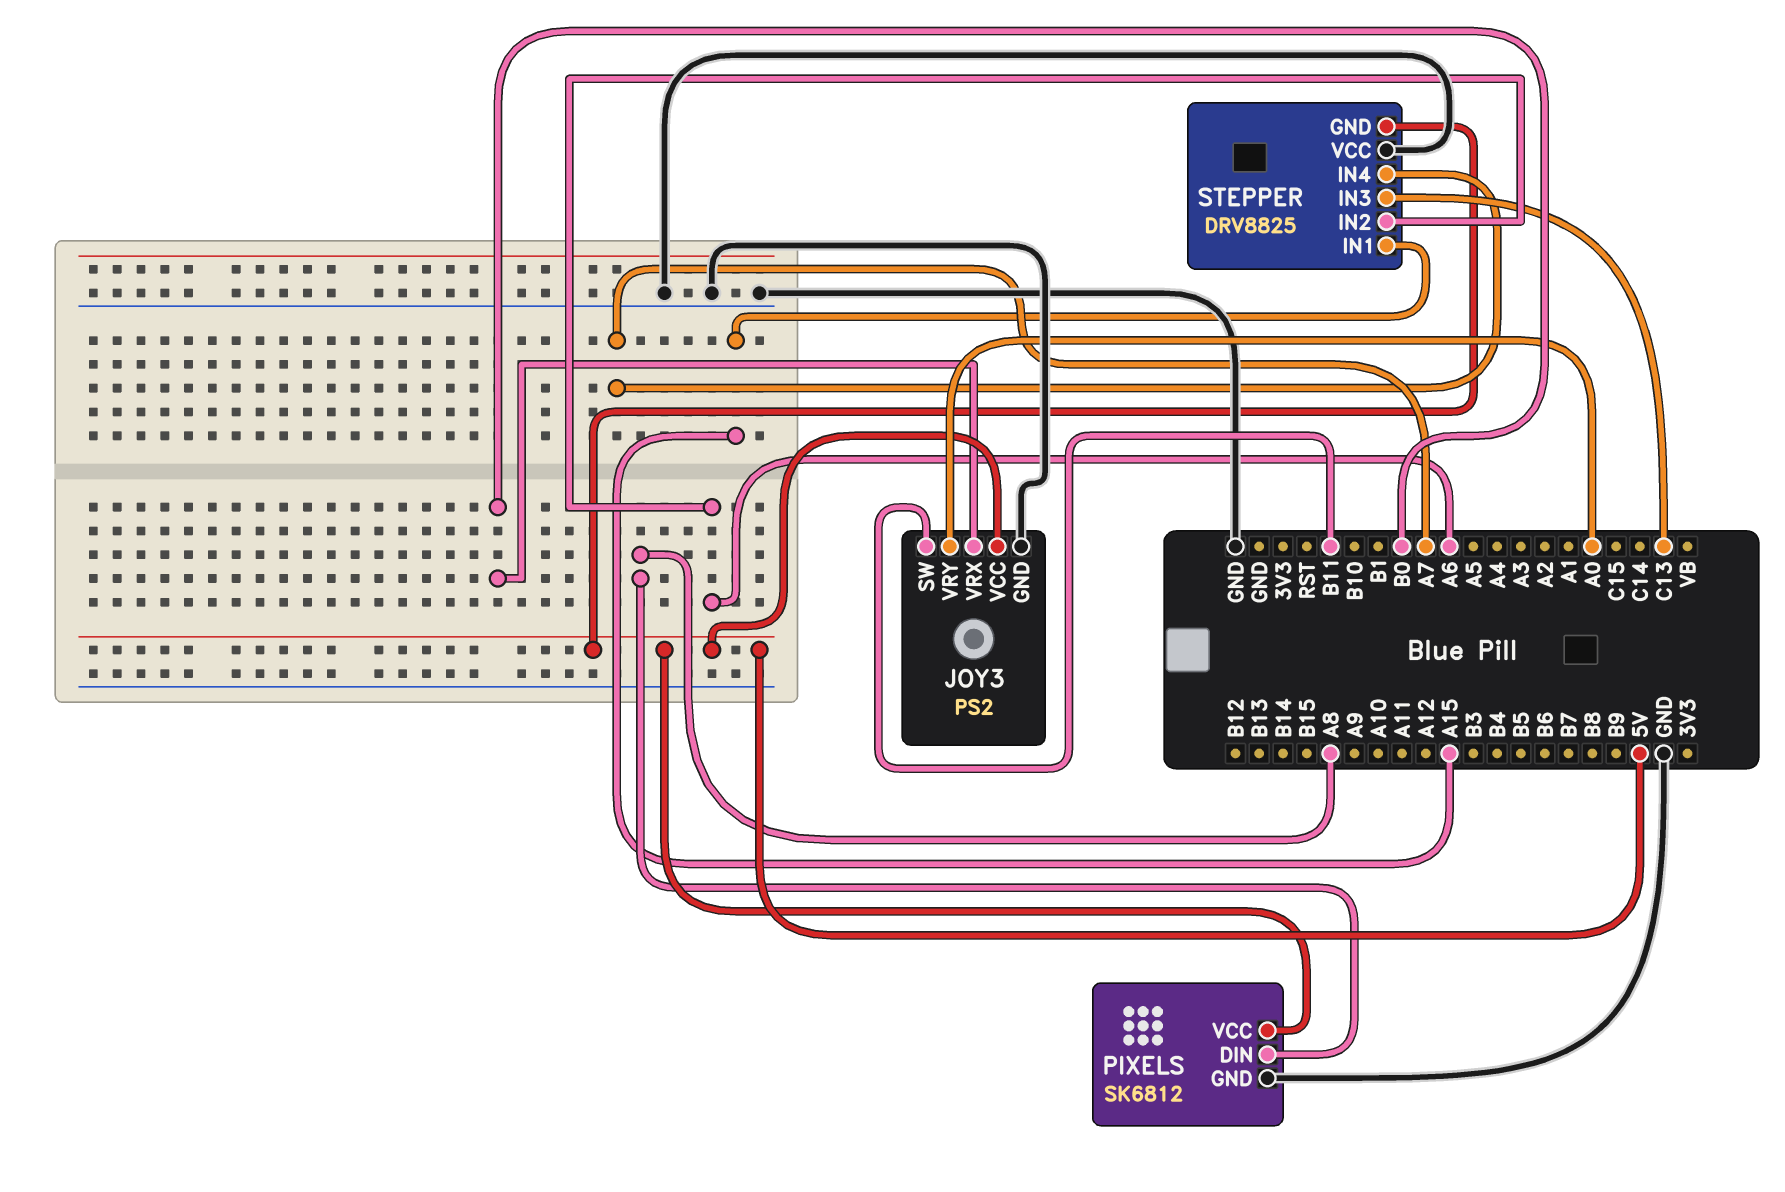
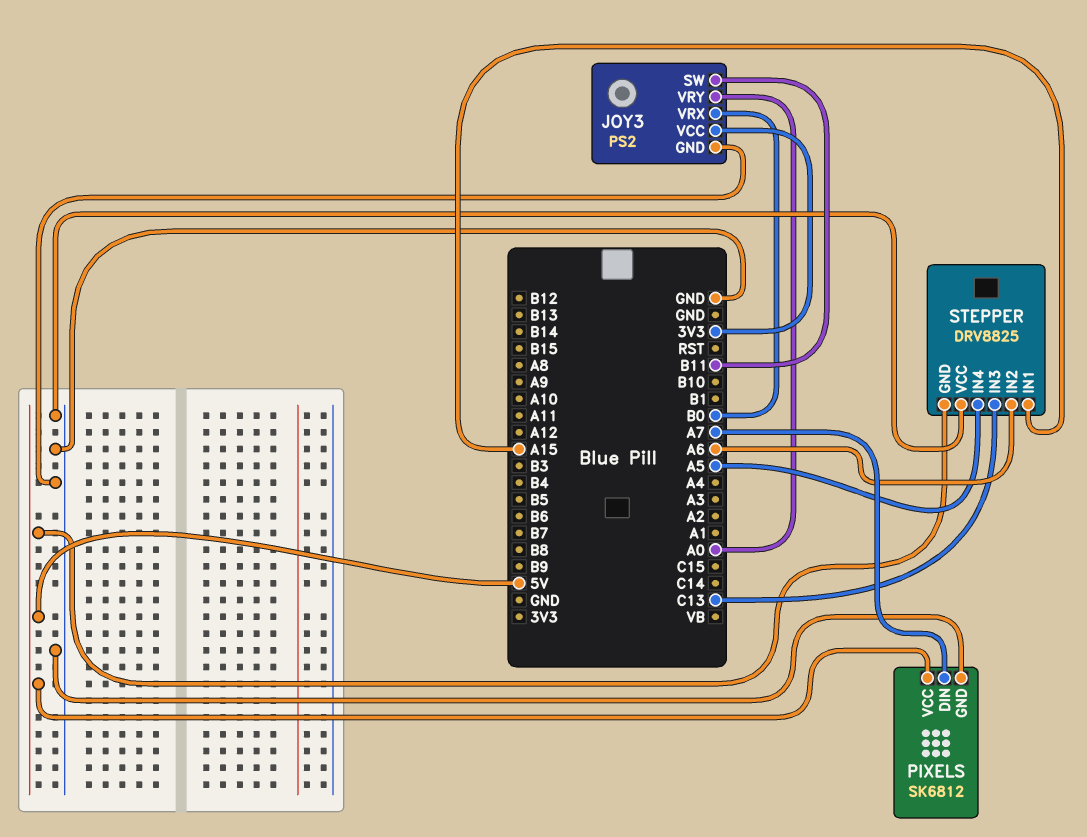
JOY3 pin VCC: 5V -> 3V3
PIXELS pin DIN: A8 -> A7
STEPPER pin IN4: A7 -> A5

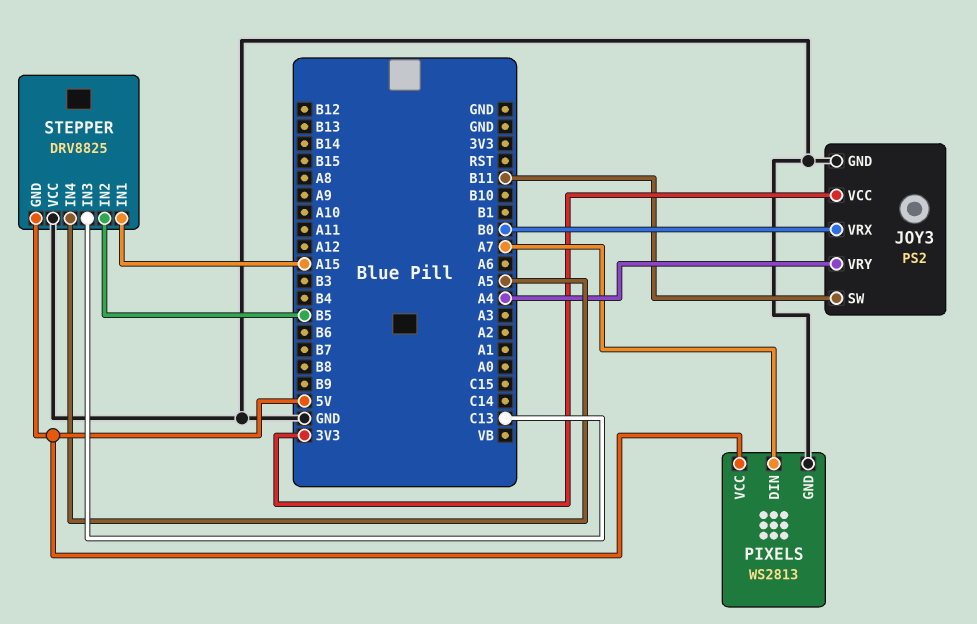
JOY3 pin VRY: A0 -> A4
PIXELS: SK6812 -> WS2813
STEPPER pin IN2: A6 -> B5

